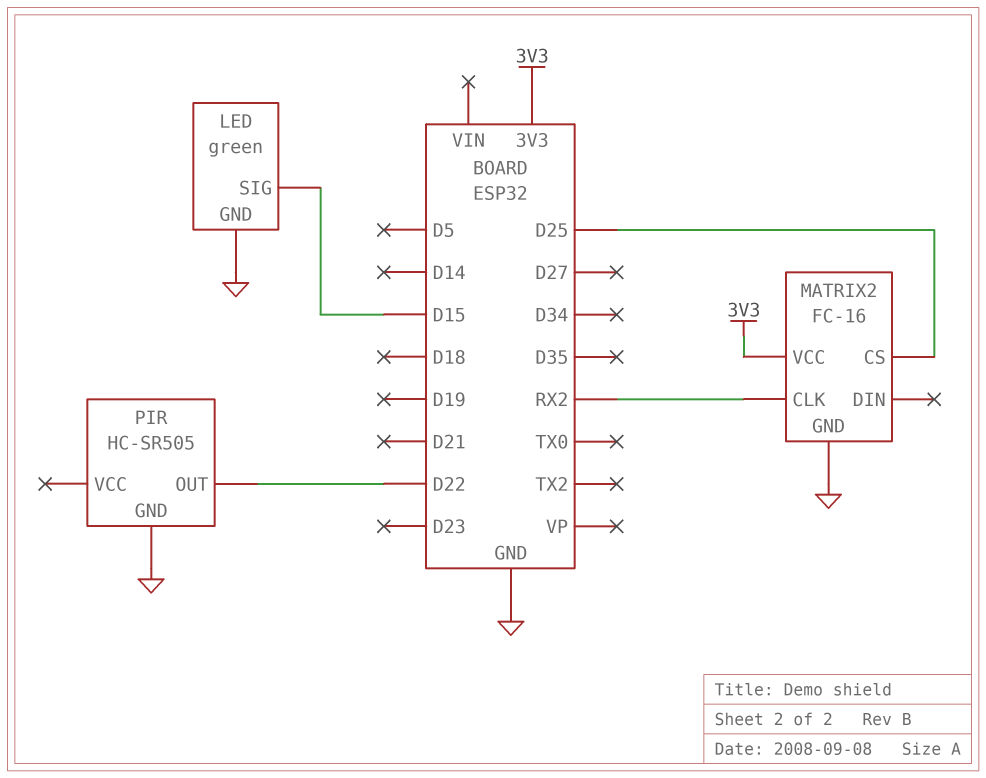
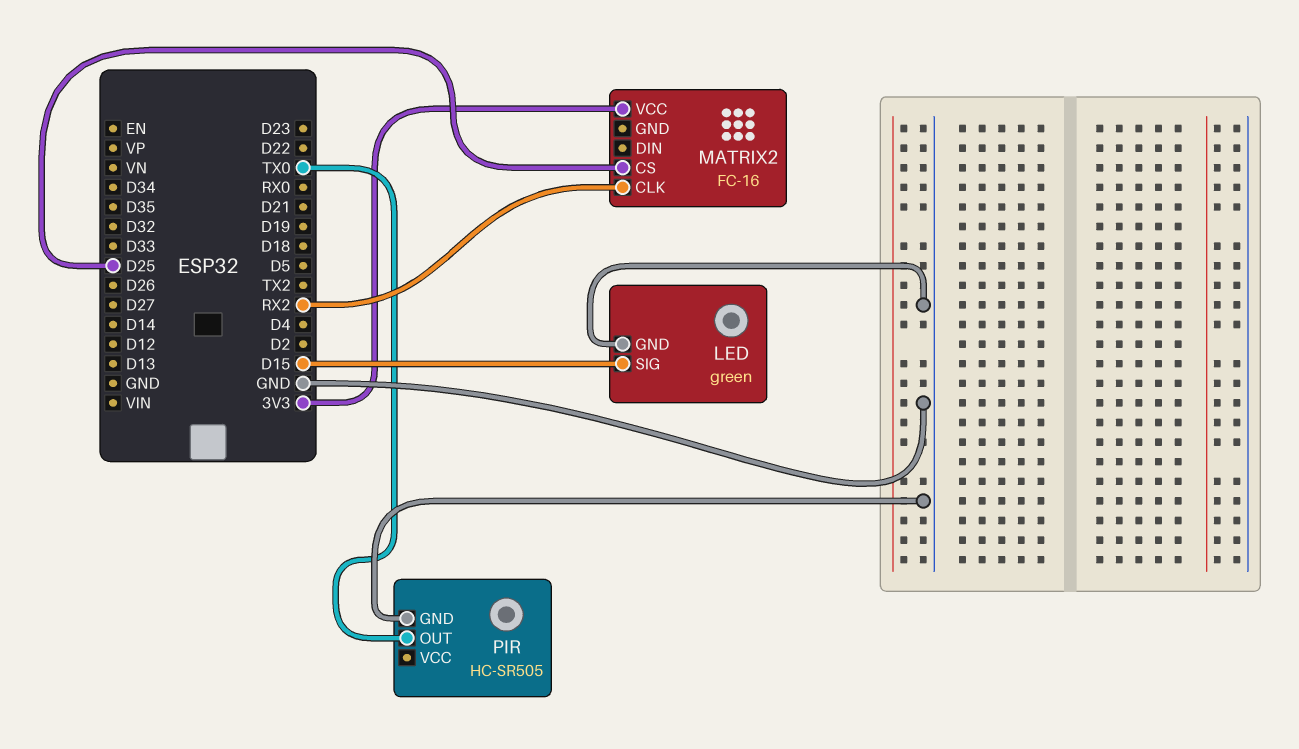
MATRIX2 pin GND: GND -> none
PIR pin OUT: D22 -> TX0

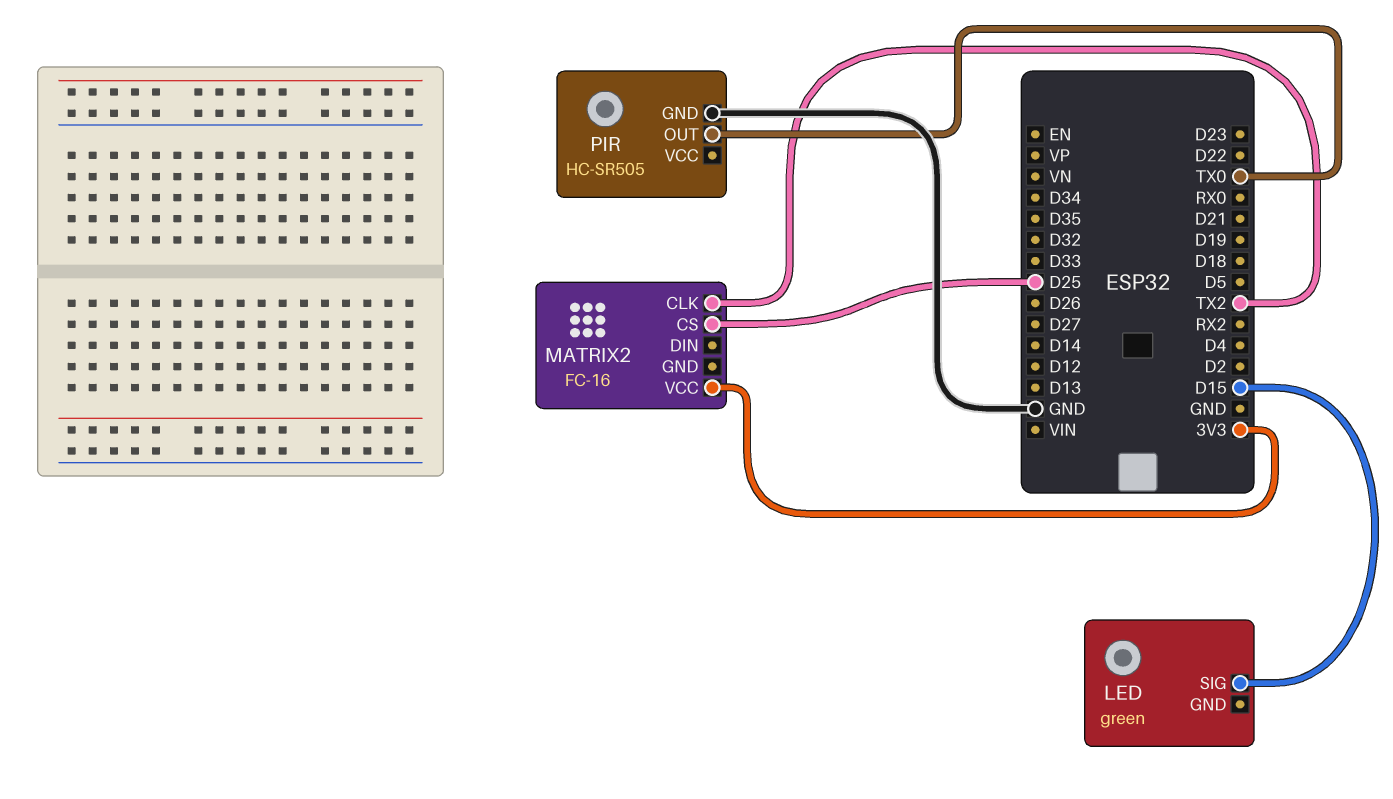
LED pin GND: GND -> none
MATRIX2 pin CLK: RX2 -> TX2

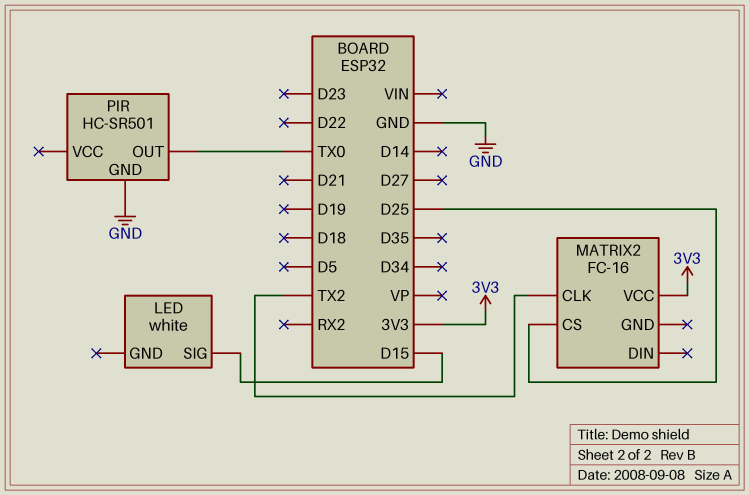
LED: green -> white
PIR: HC-SR505 -> HC-SR501

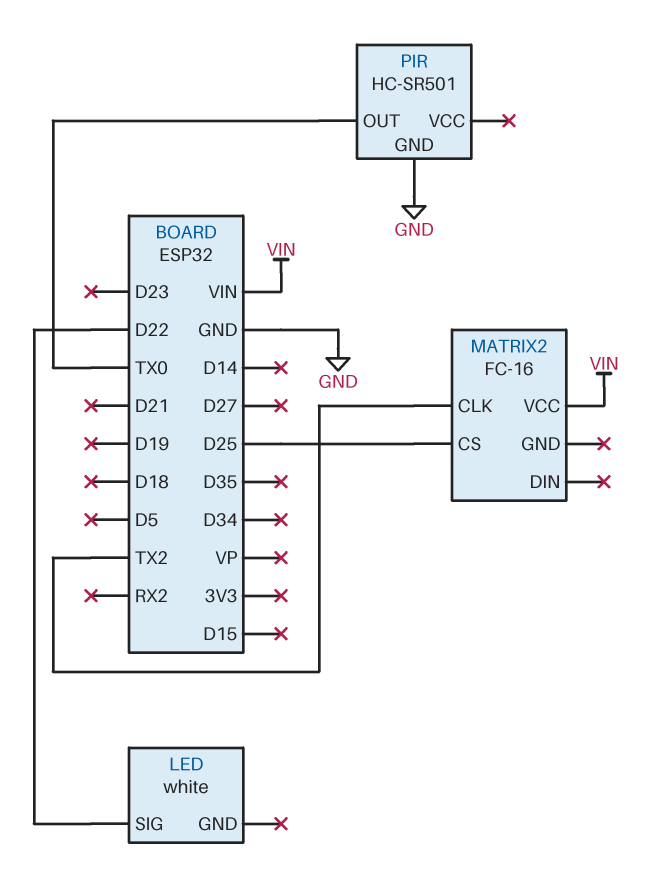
LED pin SIG: D15 -> D22
MATRIX2 pin VCC: 3V3 -> VIN

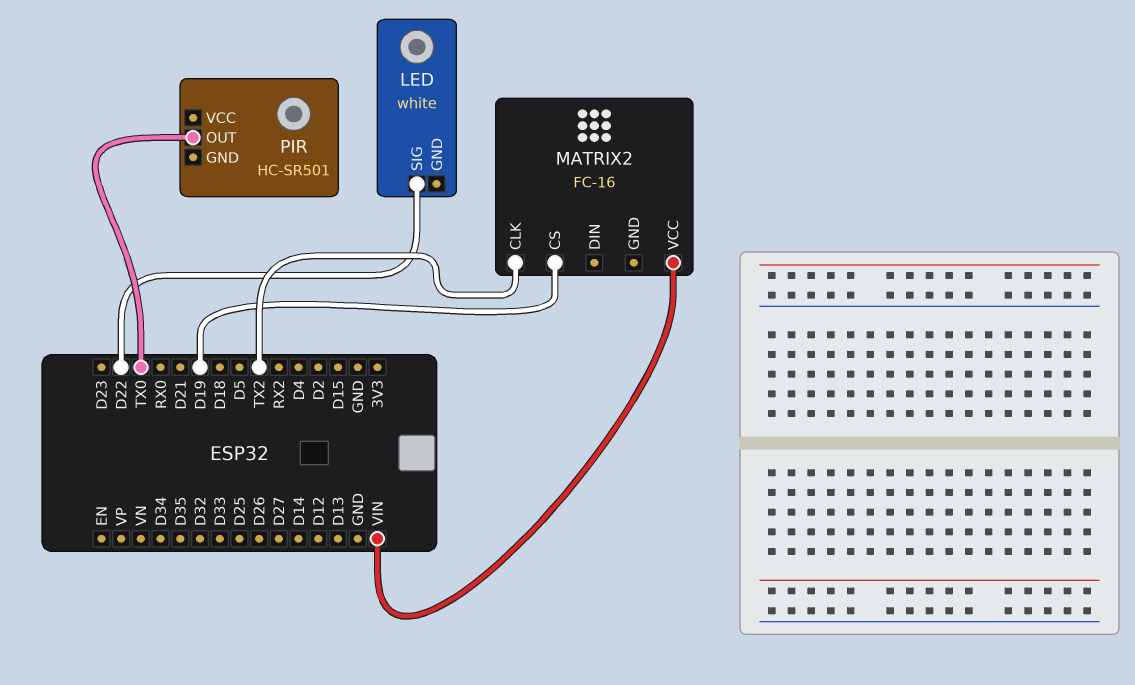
MATRIX2 pin CS: D25 -> D19
PIR pin GND: GND -> none

